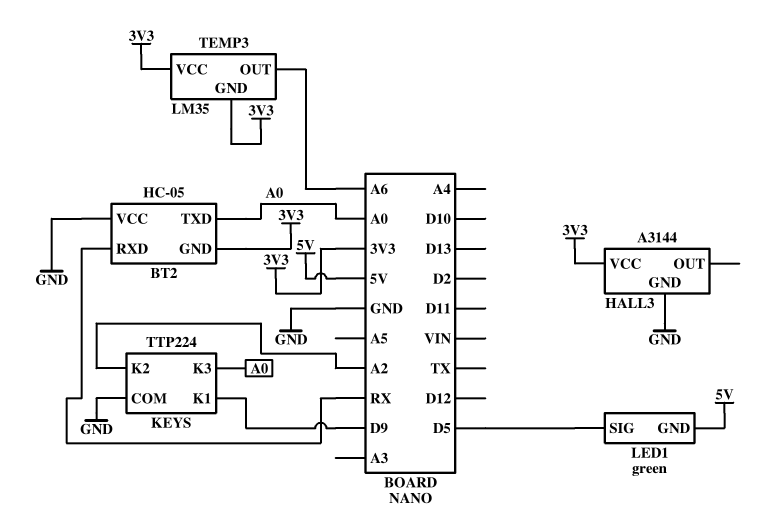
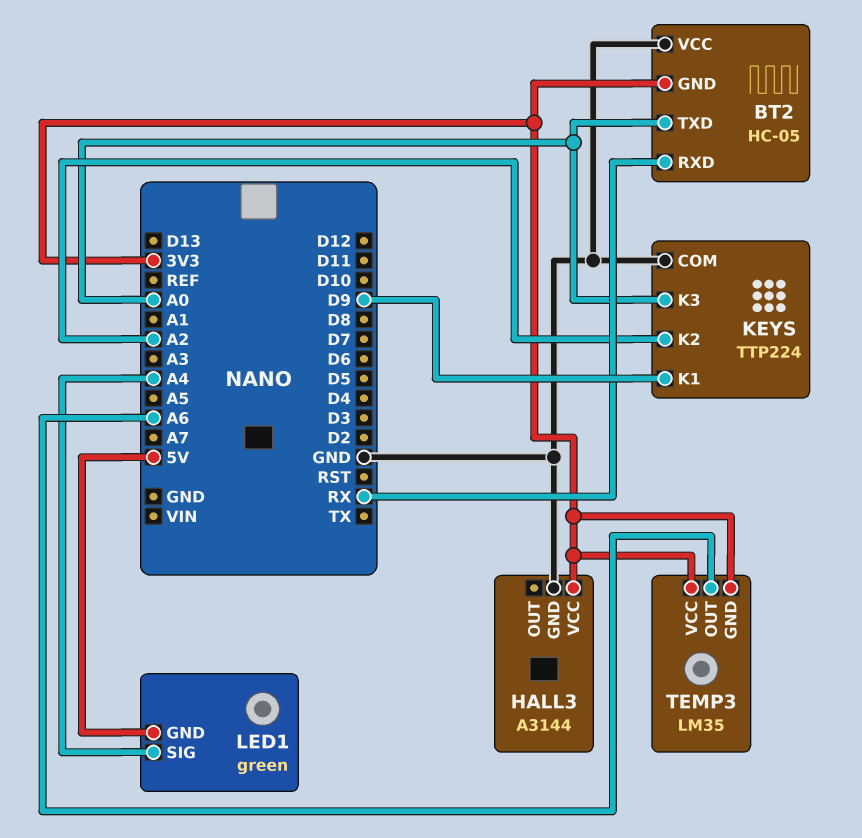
LED1 pin SIG: D5 -> A4

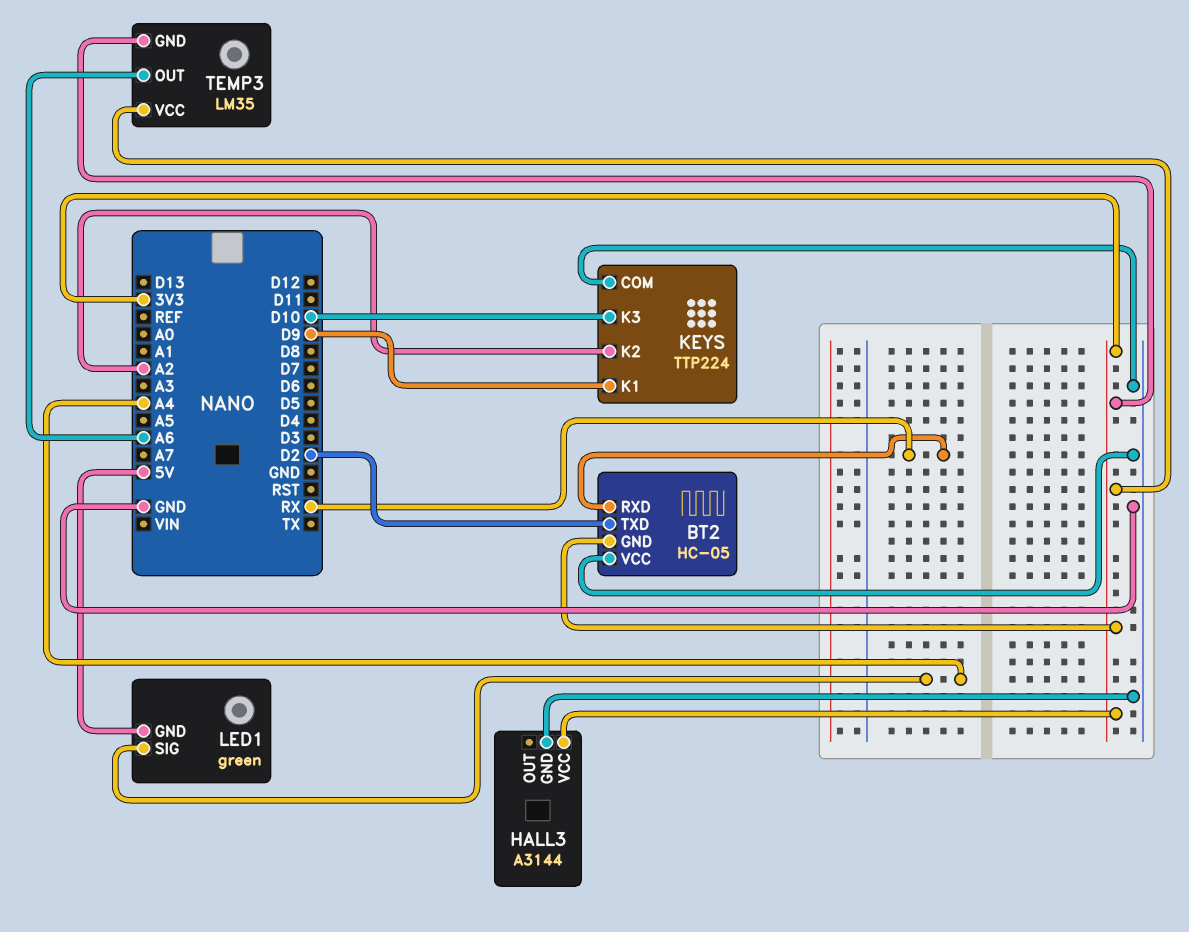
BT2 pin TXD: A0 -> D2
KEYS pin K3: A0 -> D10

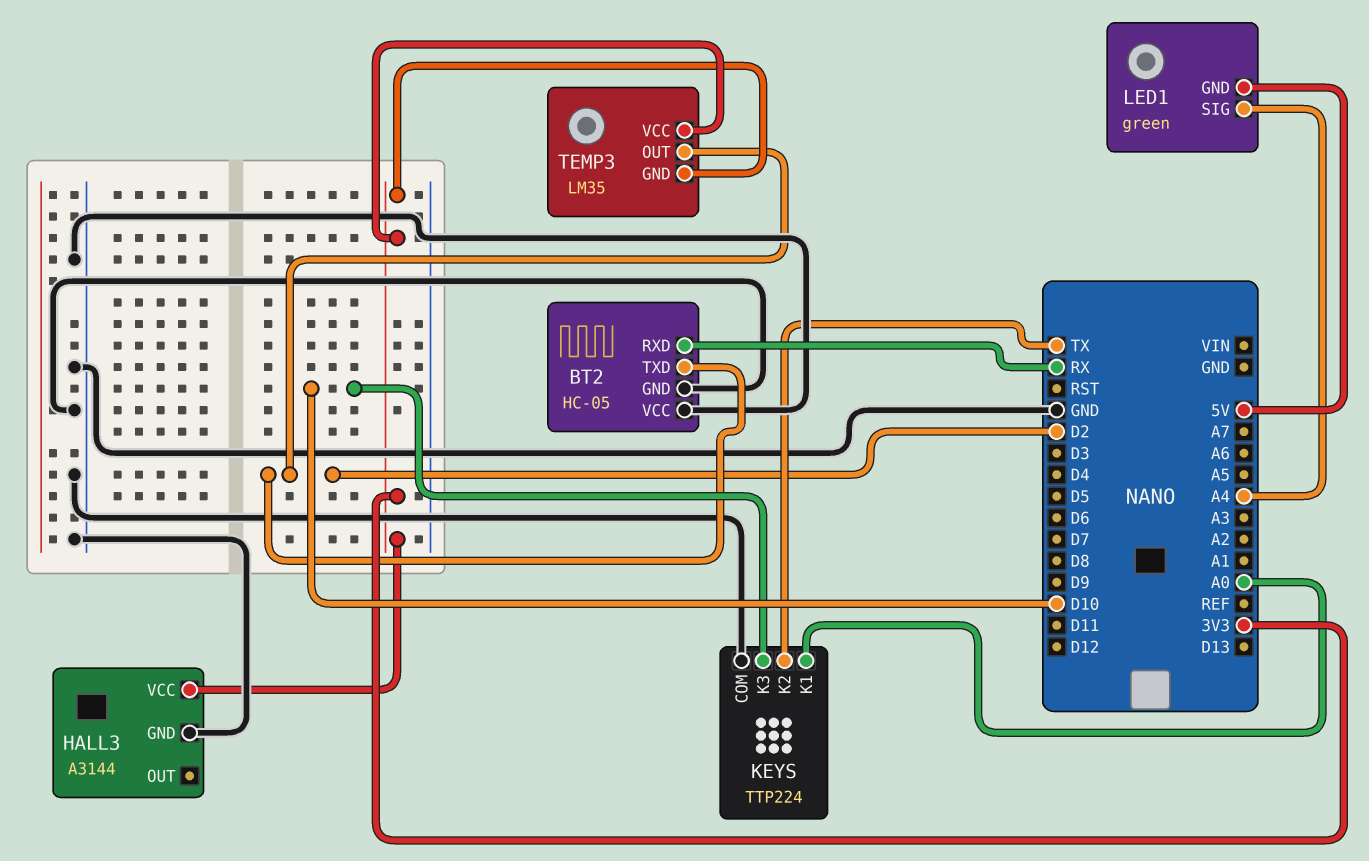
BT2 pin GND: 3V3 -> GND
KEYS pin K1: D9 -> A0
KEYS pin K2: A2 -> TX
TEMP3 pin OUT: A6 -> D2

